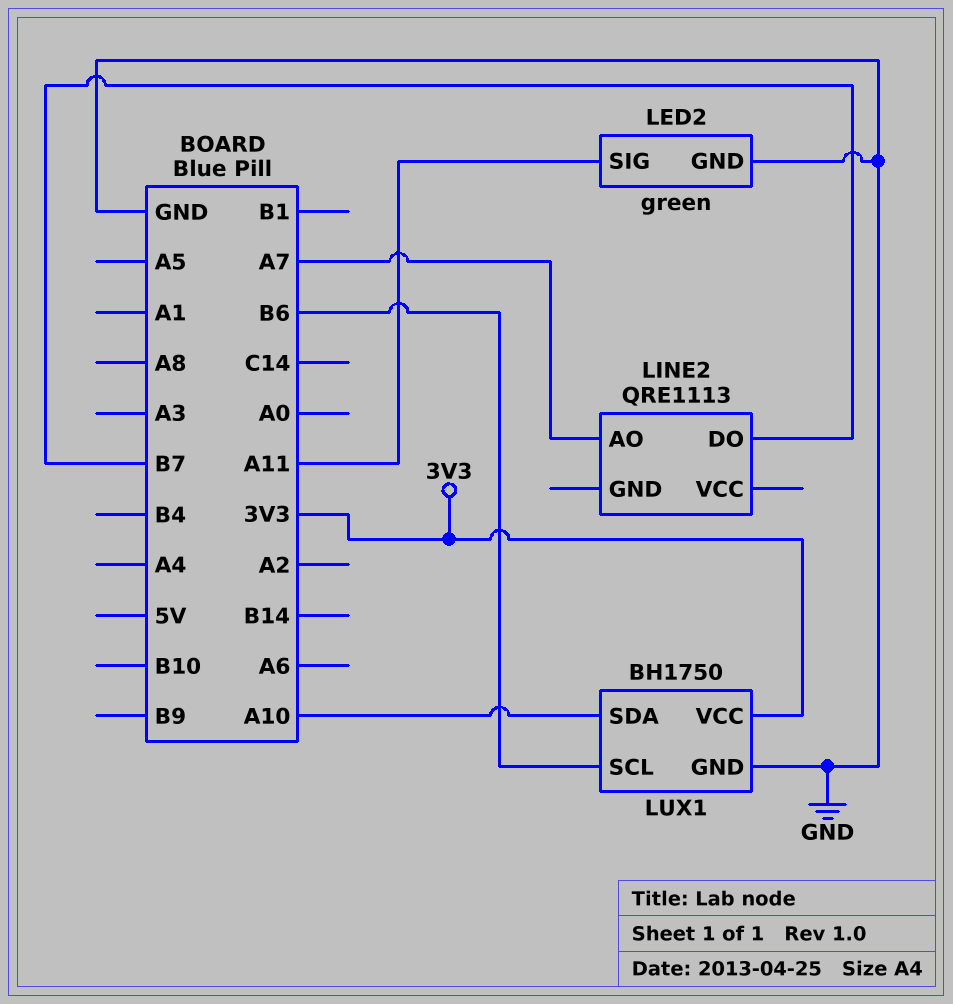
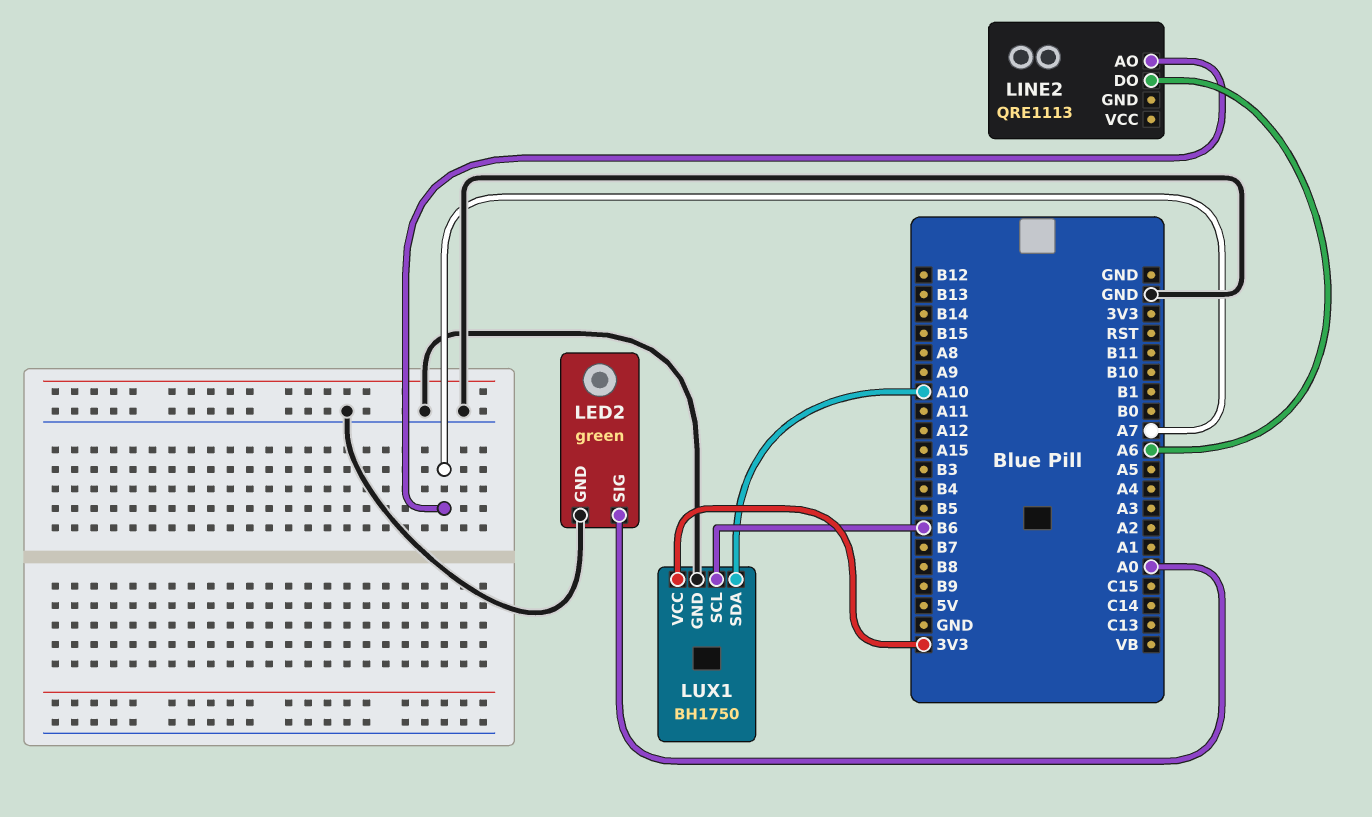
LED2 pin SIG: A11 -> A0
LINE2 pin DO: B7 -> A6

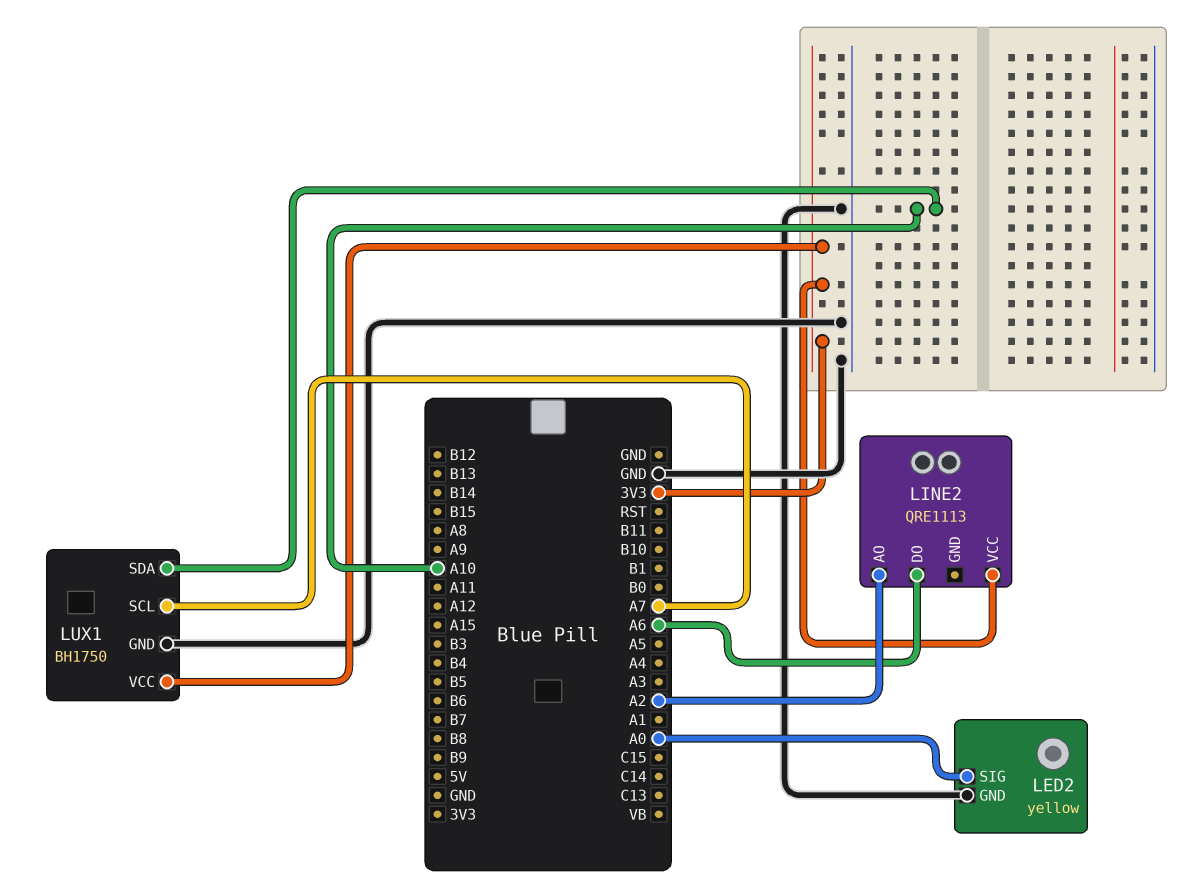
LED2: green -> yellow
LINE2 pin AO: A7 -> A2
LINE2 pin VCC: none -> 3V3
LUX1 pin SCL: B6 -> A7

